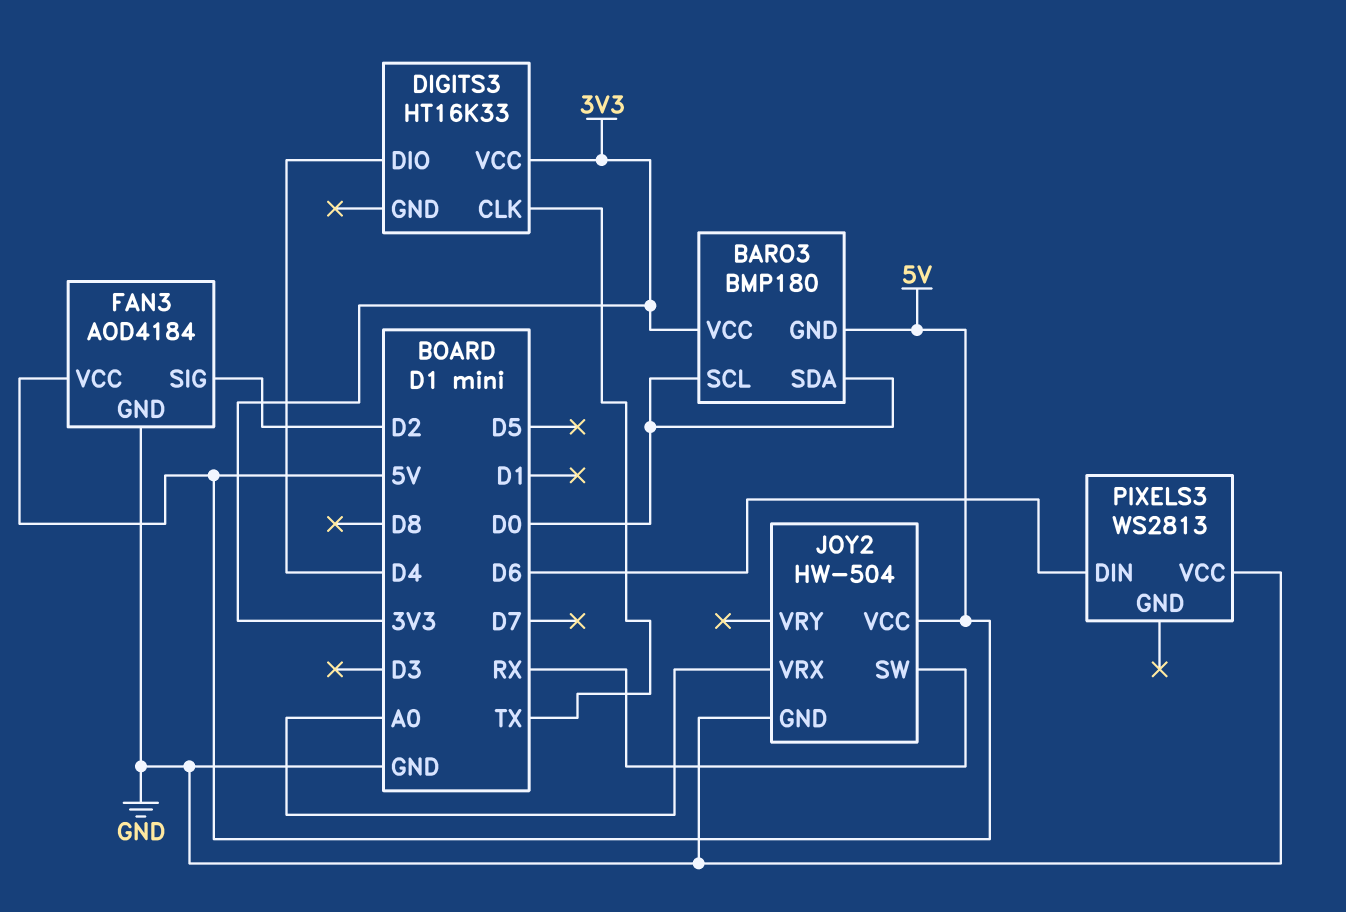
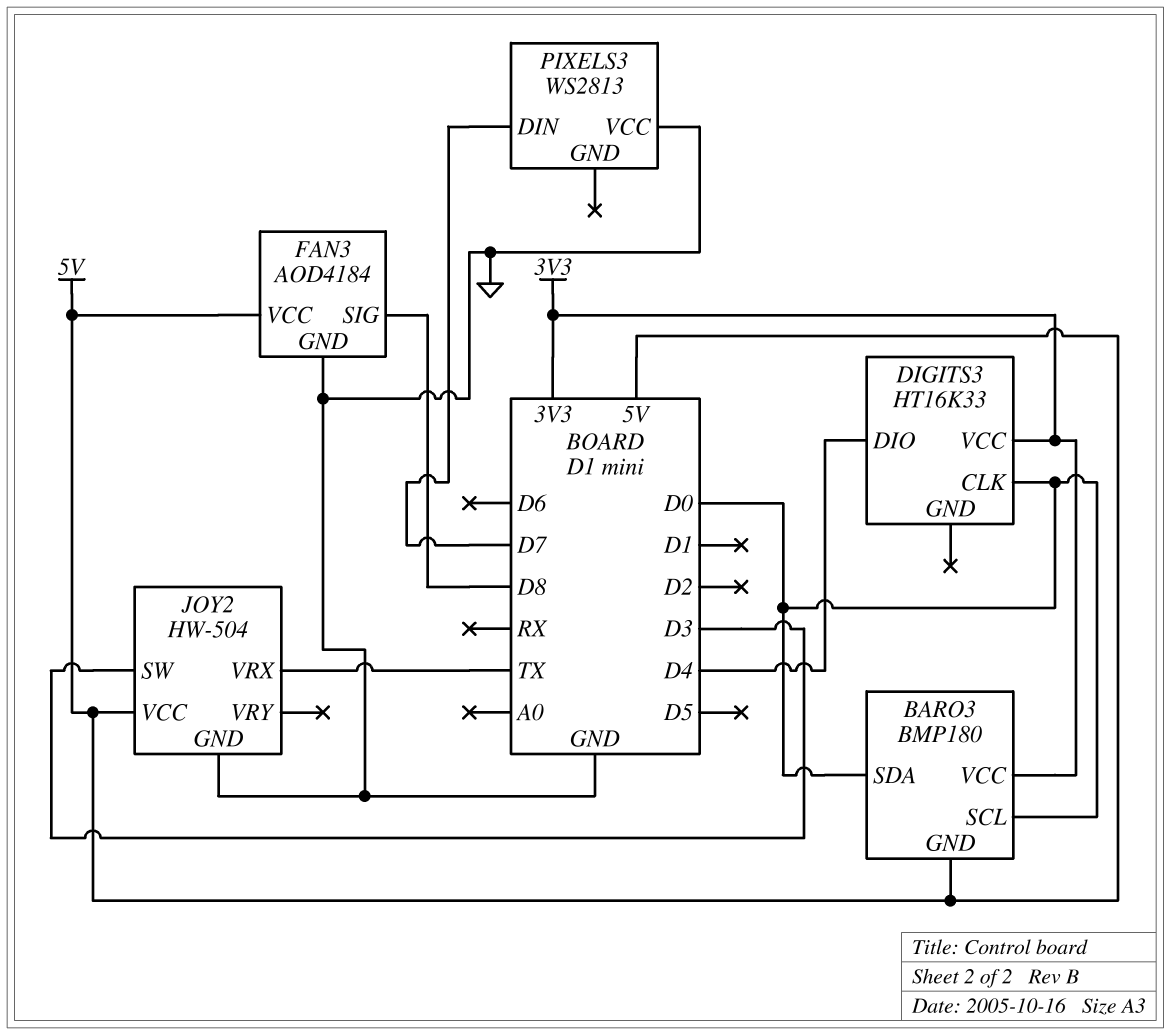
DIGITS3 pin CLK: TX -> D0
FAN3 pin SIG: D2 -> D8
JOY2 pin SW: RX -> D3
JOY2 pin VRX: A0 -> TX
PIXELS3 pin DIN: D6 -> D7

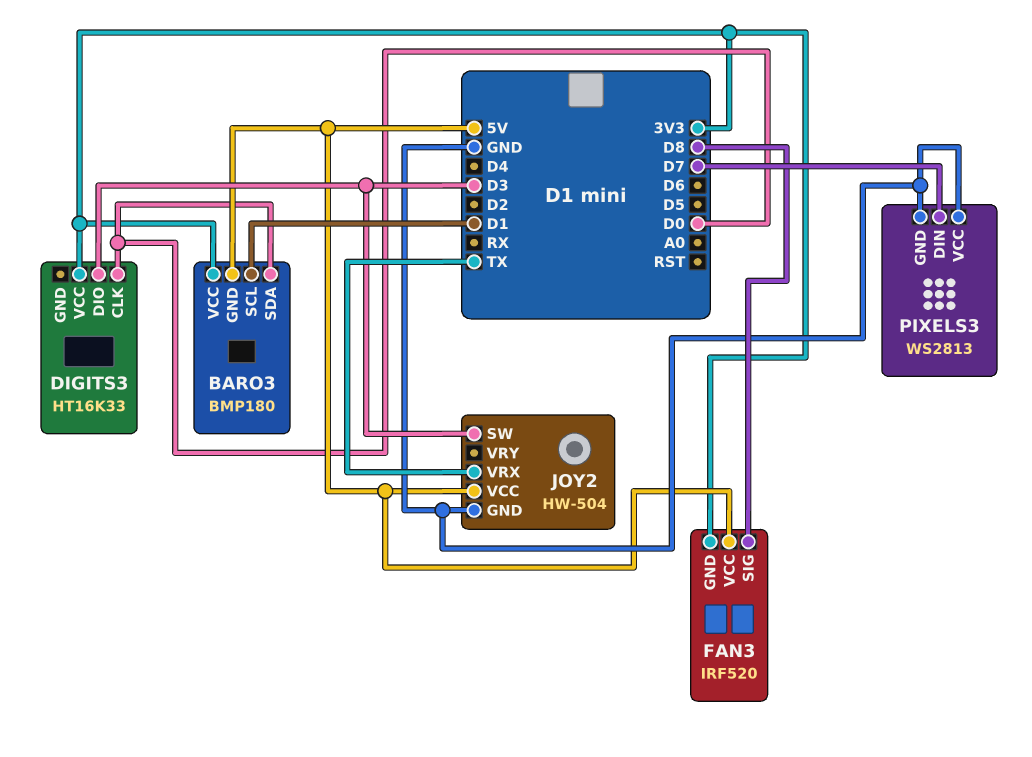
BARO3 pin SCL: D0 -> D1
DIGITS3 pin DIO: D4 -> D3
FAN3: AOD4184 -> IRF520
FAN3 pin GND: GND -> 3V3
PIXELS3 pin GND: none -> GND

